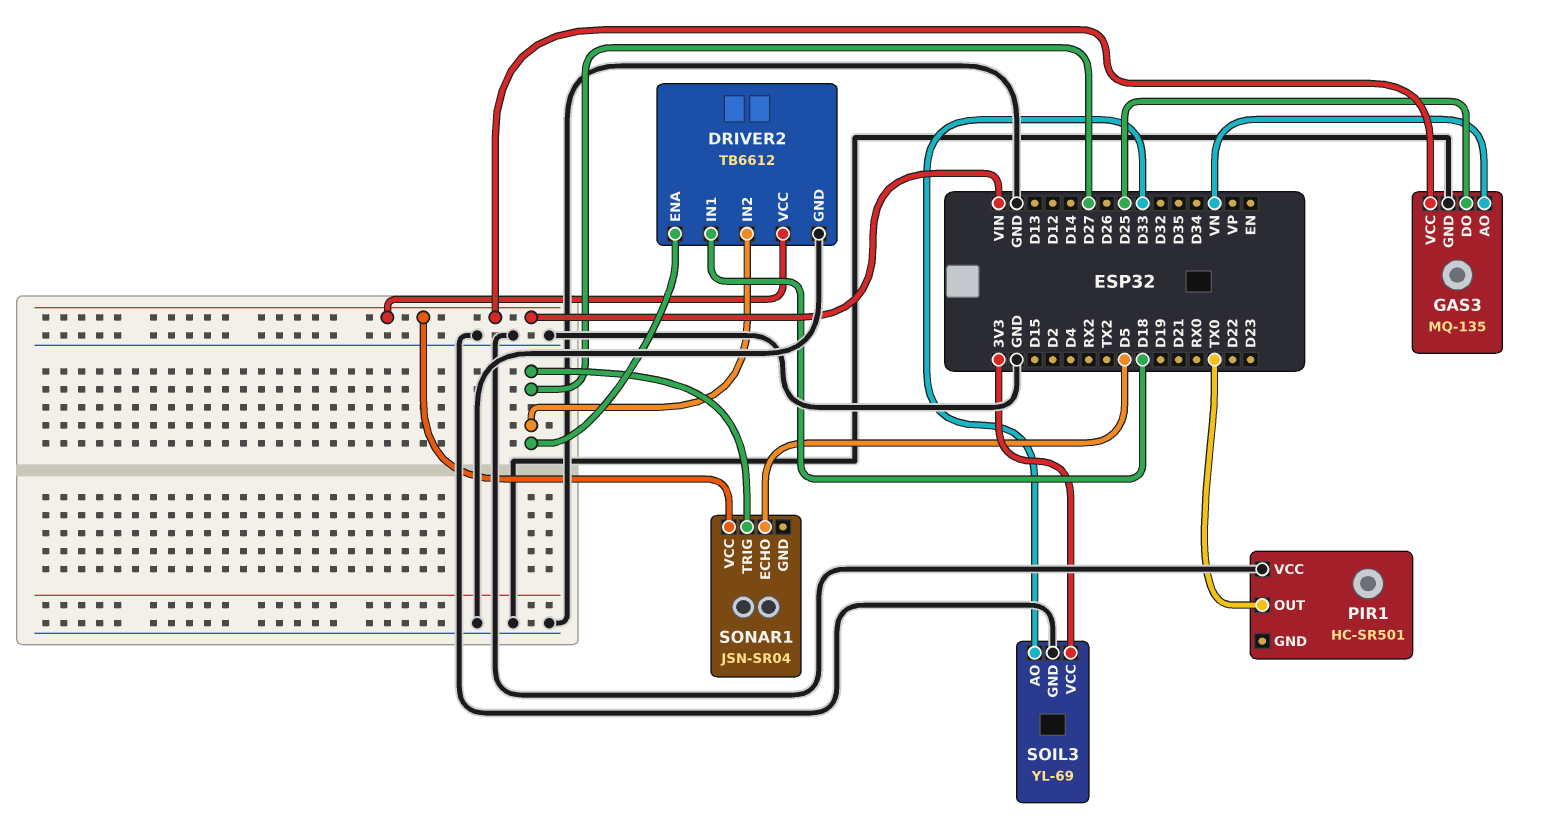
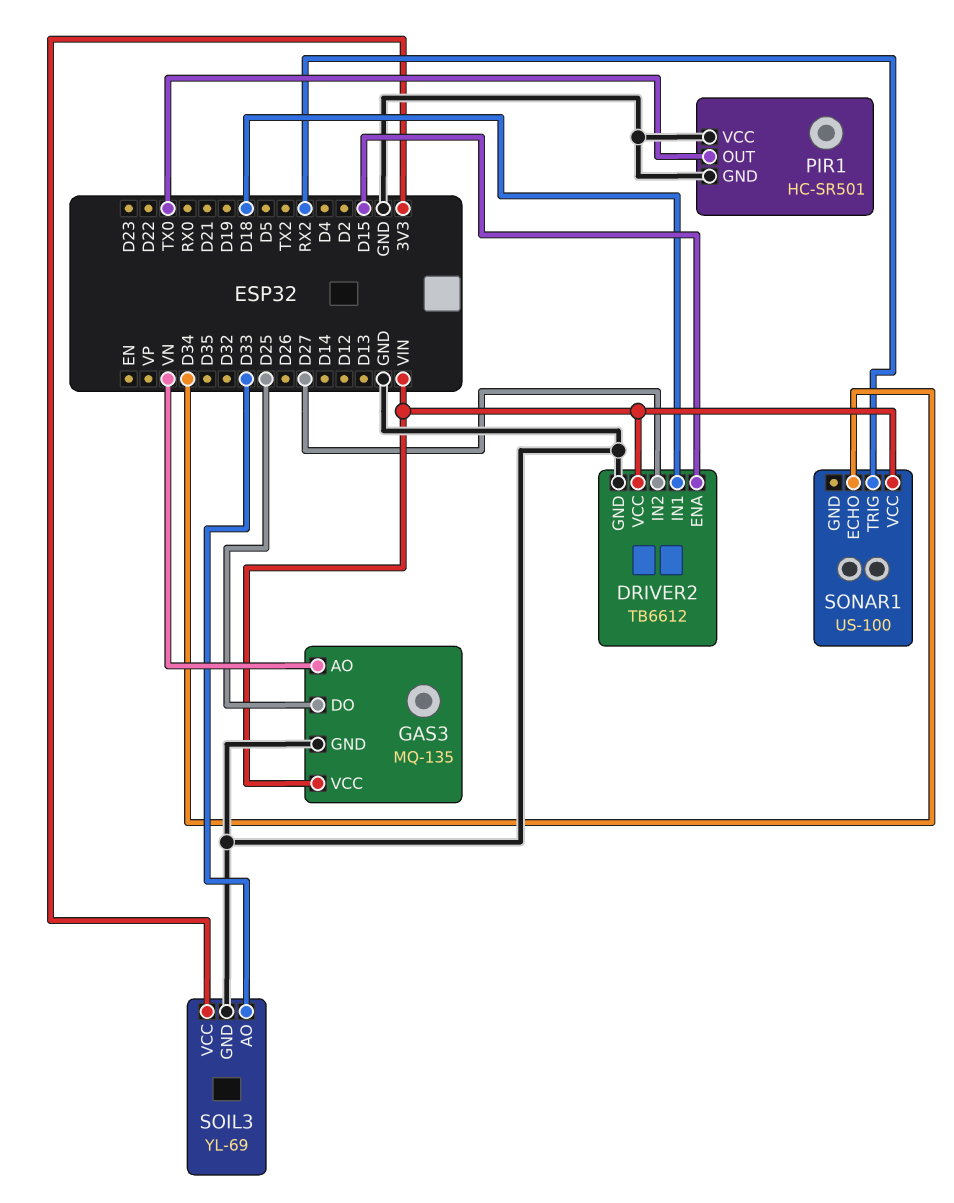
DRIVER2 pin ENA: D27 -> D15
PIR1 pin GND: none -> GND
SONAR1: JSN-SR04 -> US-100
SONAR1 pin ECHO: D5 -> D34
SONAR1 pin TRIG: D27 -> RX2

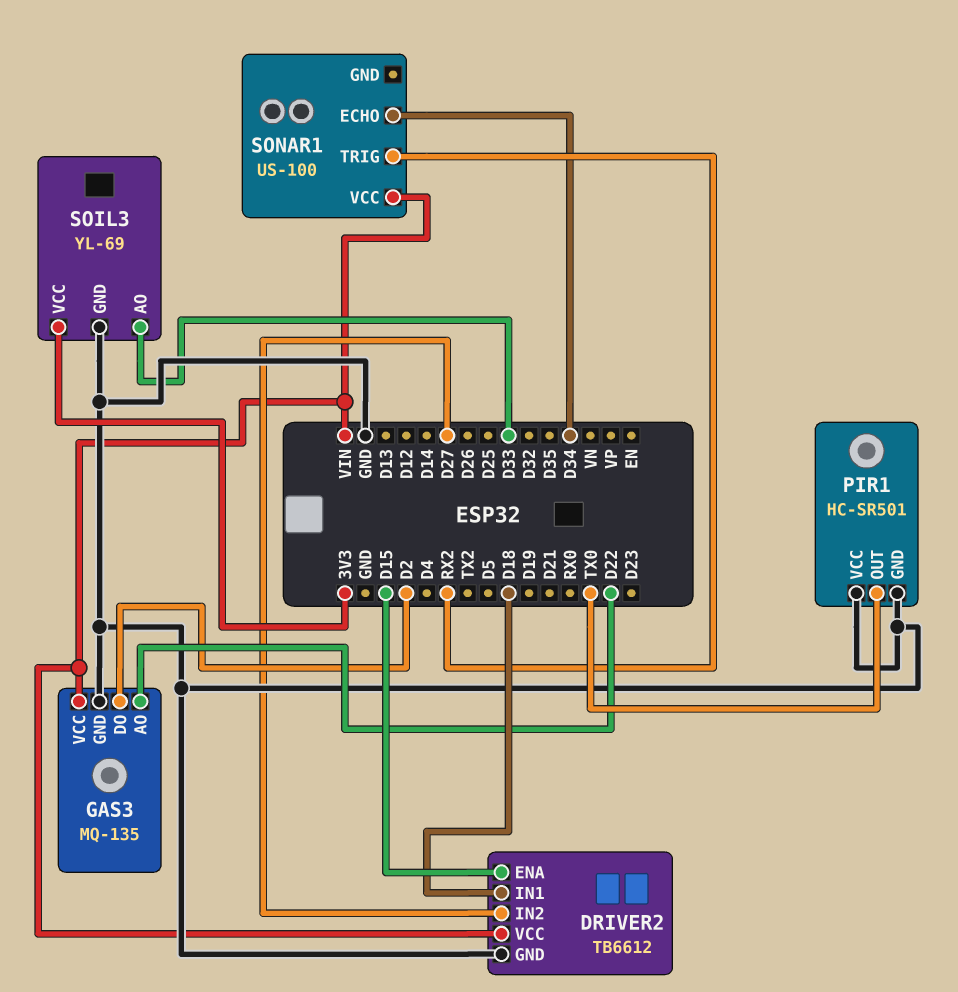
GAS3 pin AO: VN -> D22
GAS3 pin DO: D25 -> D2

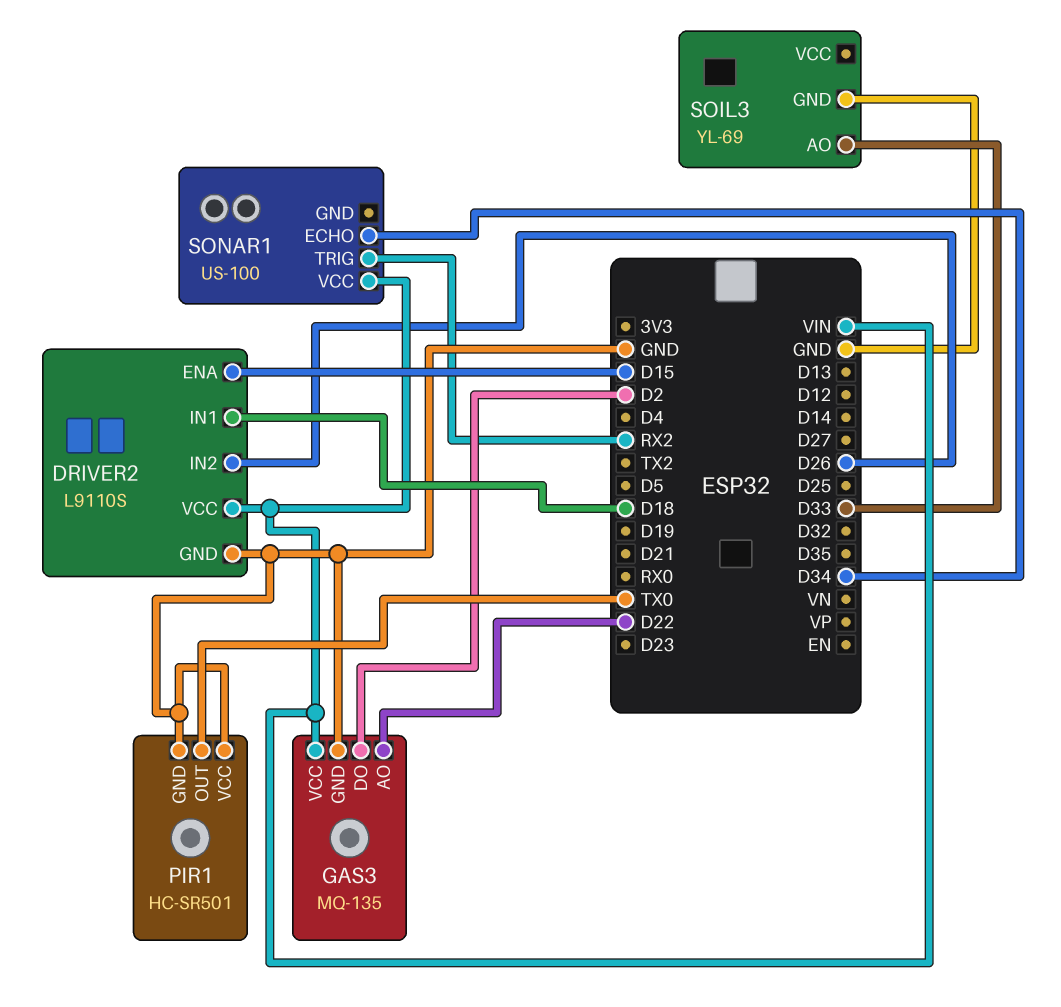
DRIVER2: TB6612 -> L9110S
DRIVER2 pin IN2: D27 -> D26
SOIL3 pin VCC: 3V3 -> none

